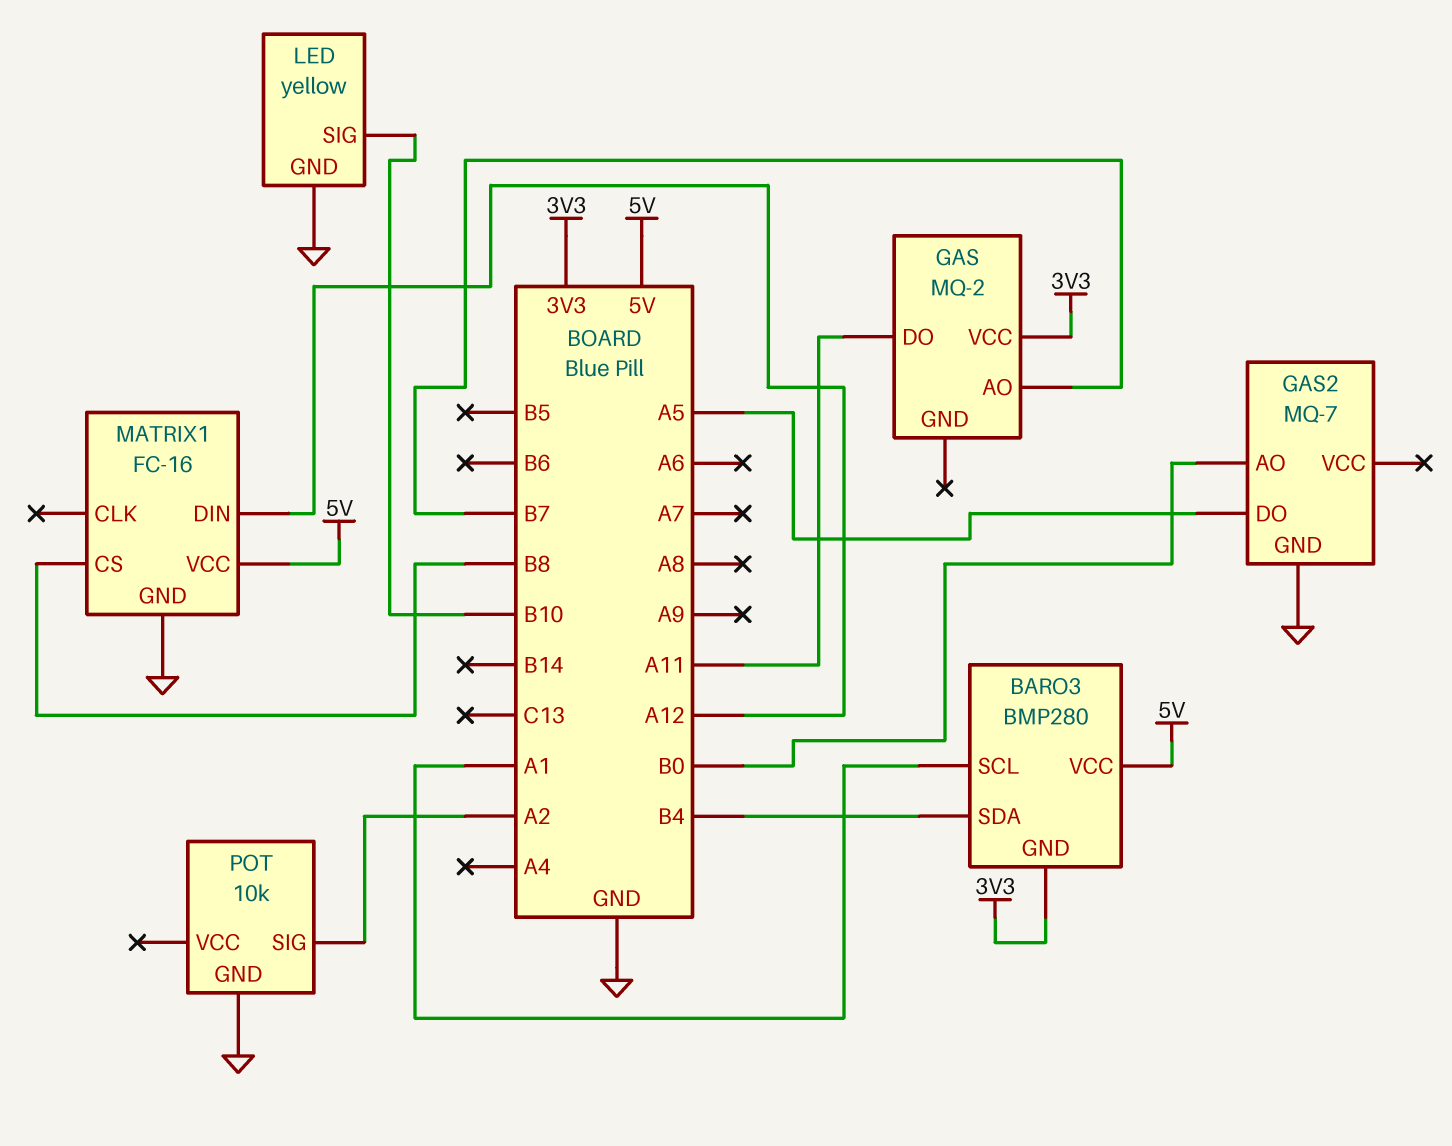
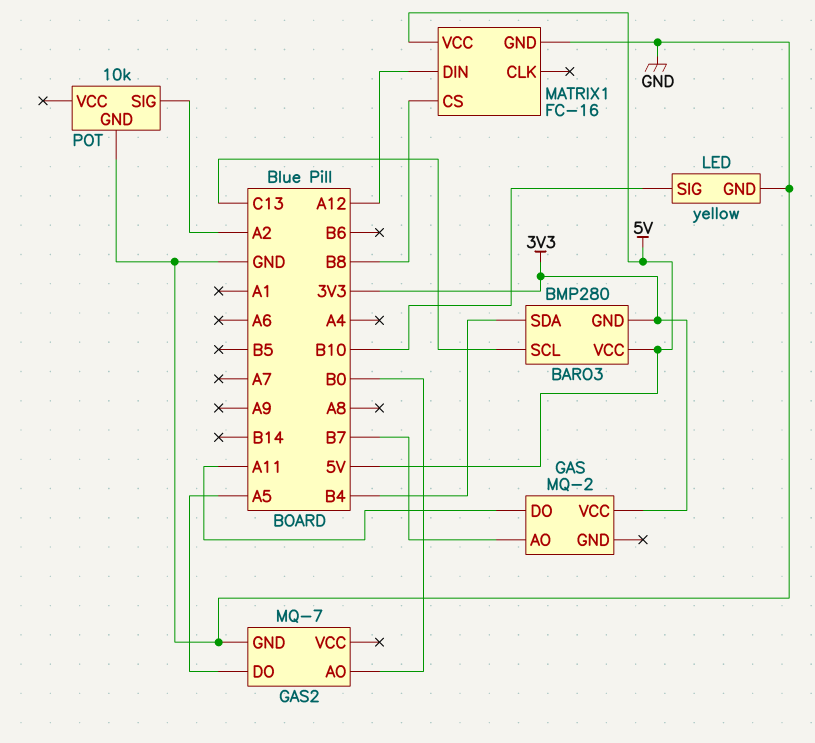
BARO3 pin SCL: A1 -> C13

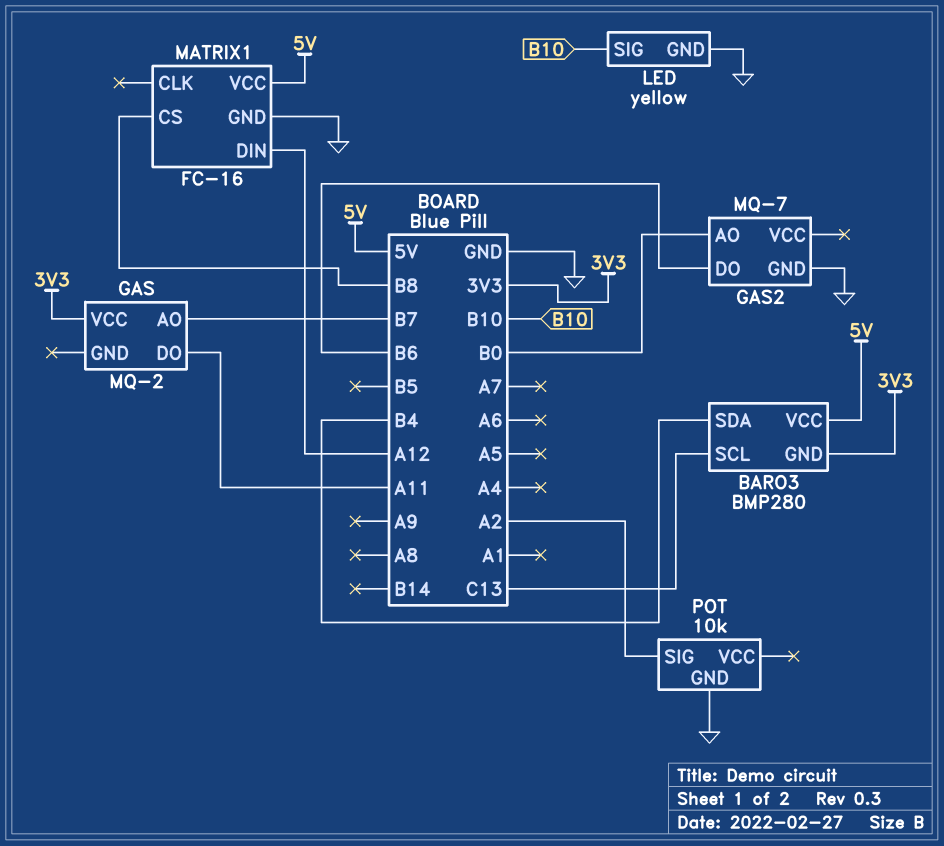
GAS2 pin DO: A5 -> B6

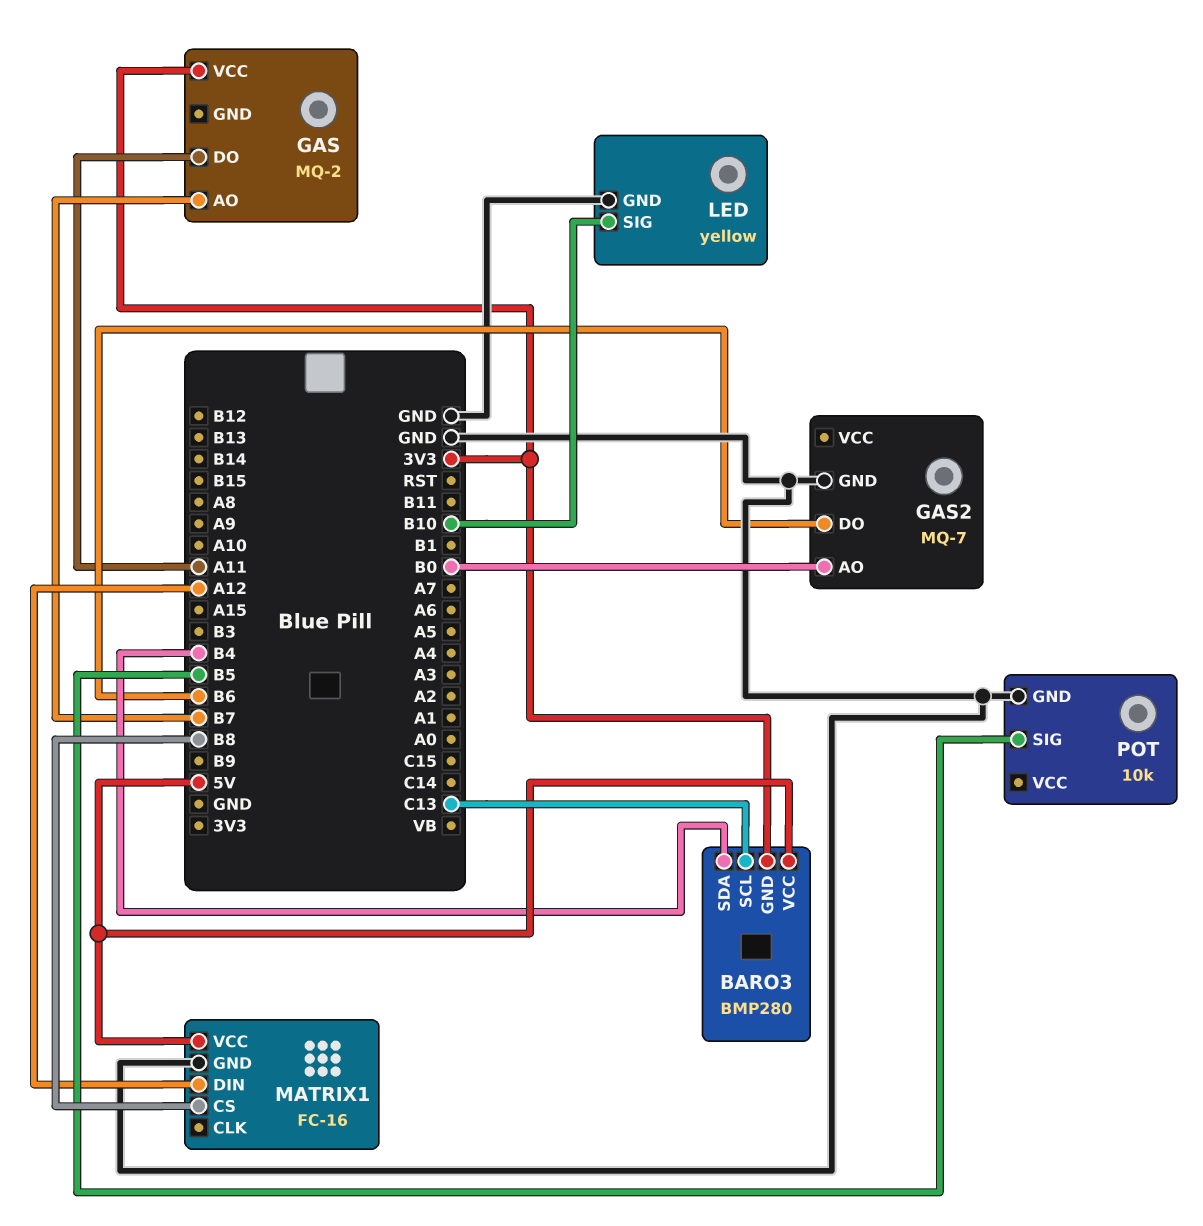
POT pin SIG: A2 -> B5

